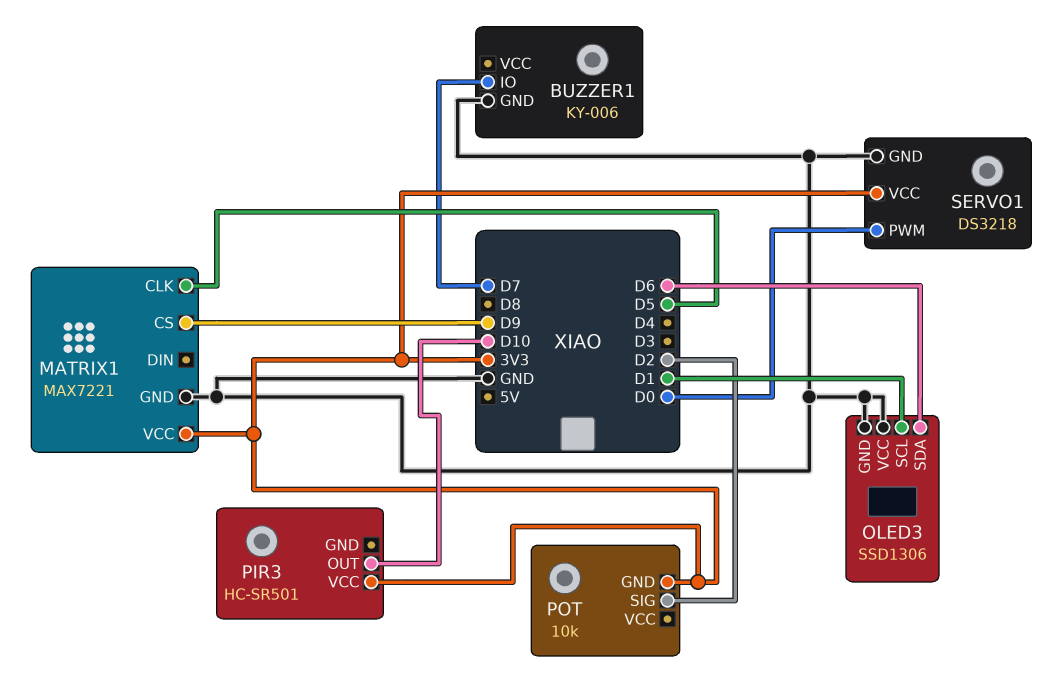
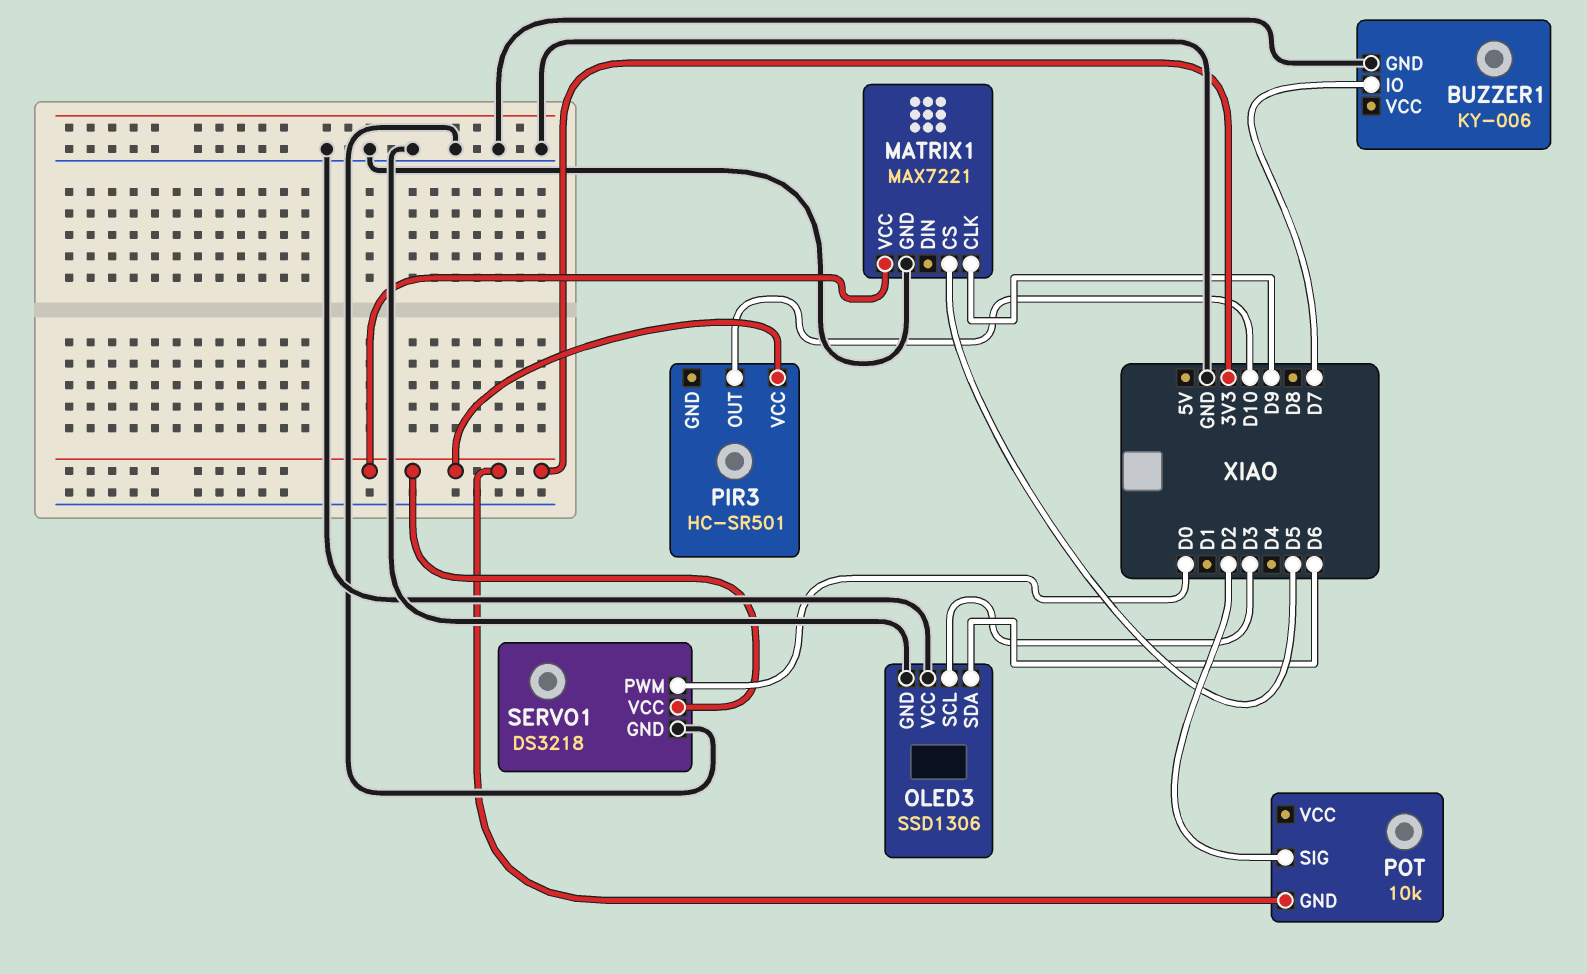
MATRIX1 pin CLK: D5 -> D9
MATRIX1 pin CS: D9 -> D5
OLED3 pin SCL: D1 -> D3

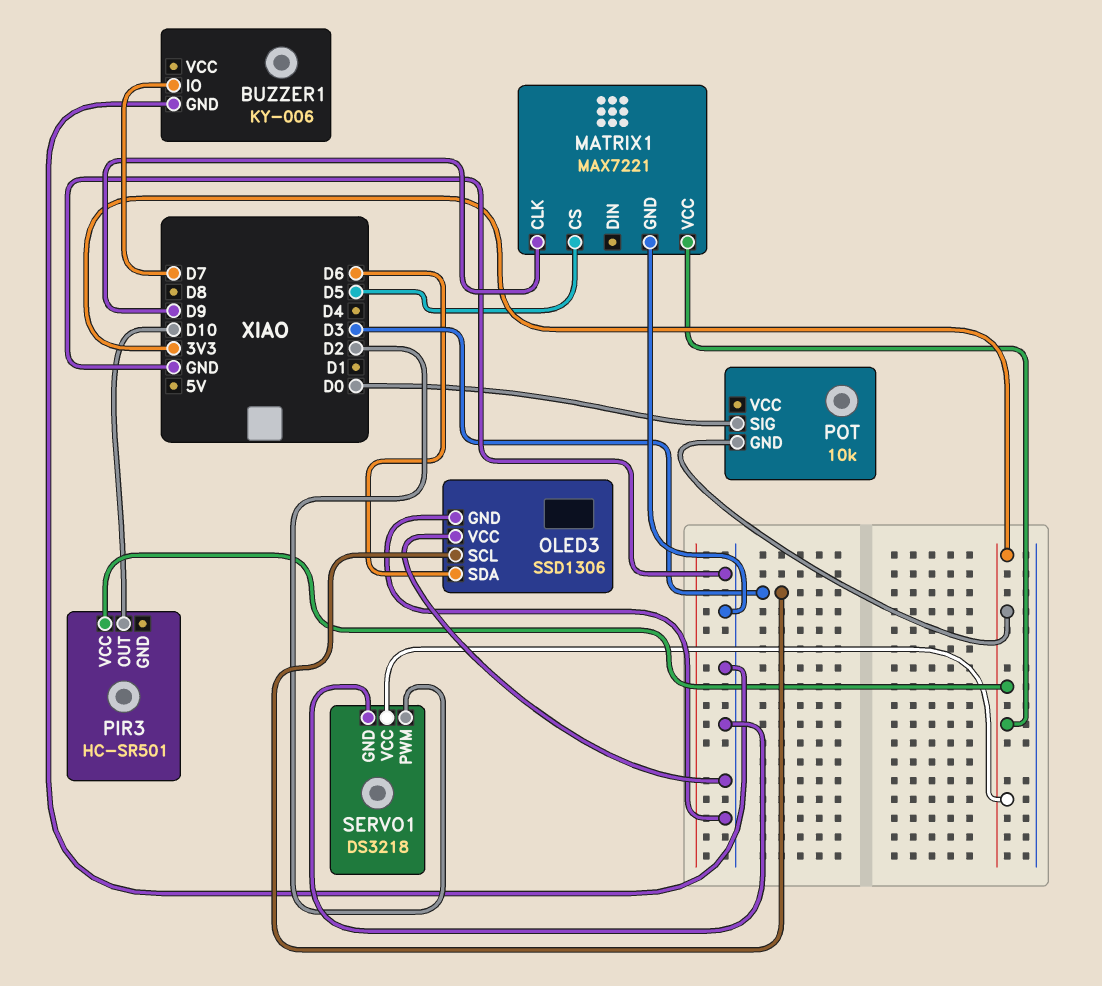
POT pin SIG: D2 -> D0
SERVO1 pin PWM: D0 -> D2

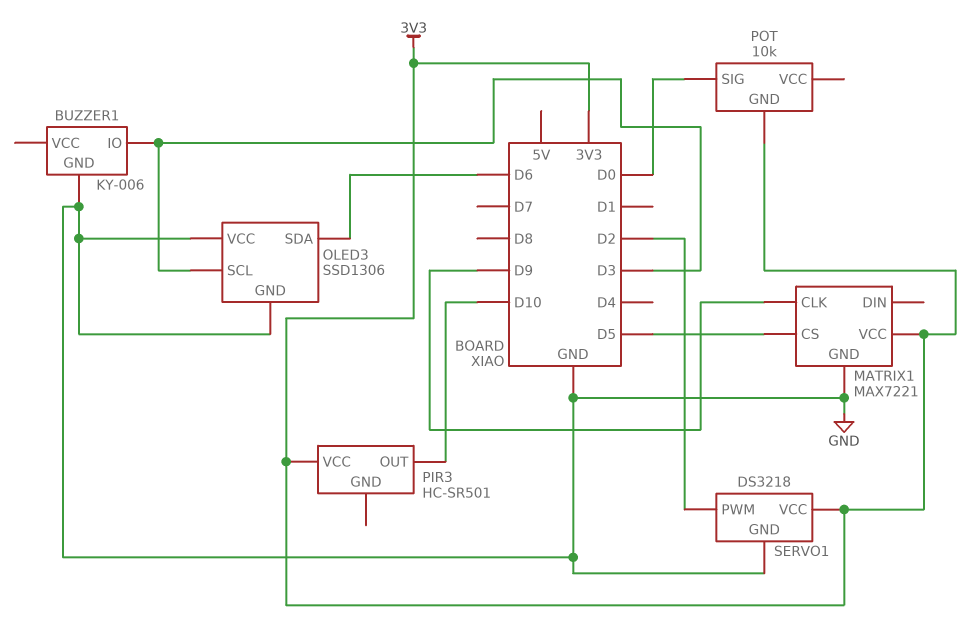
BUZZER1 pin IO: D7 -> D3

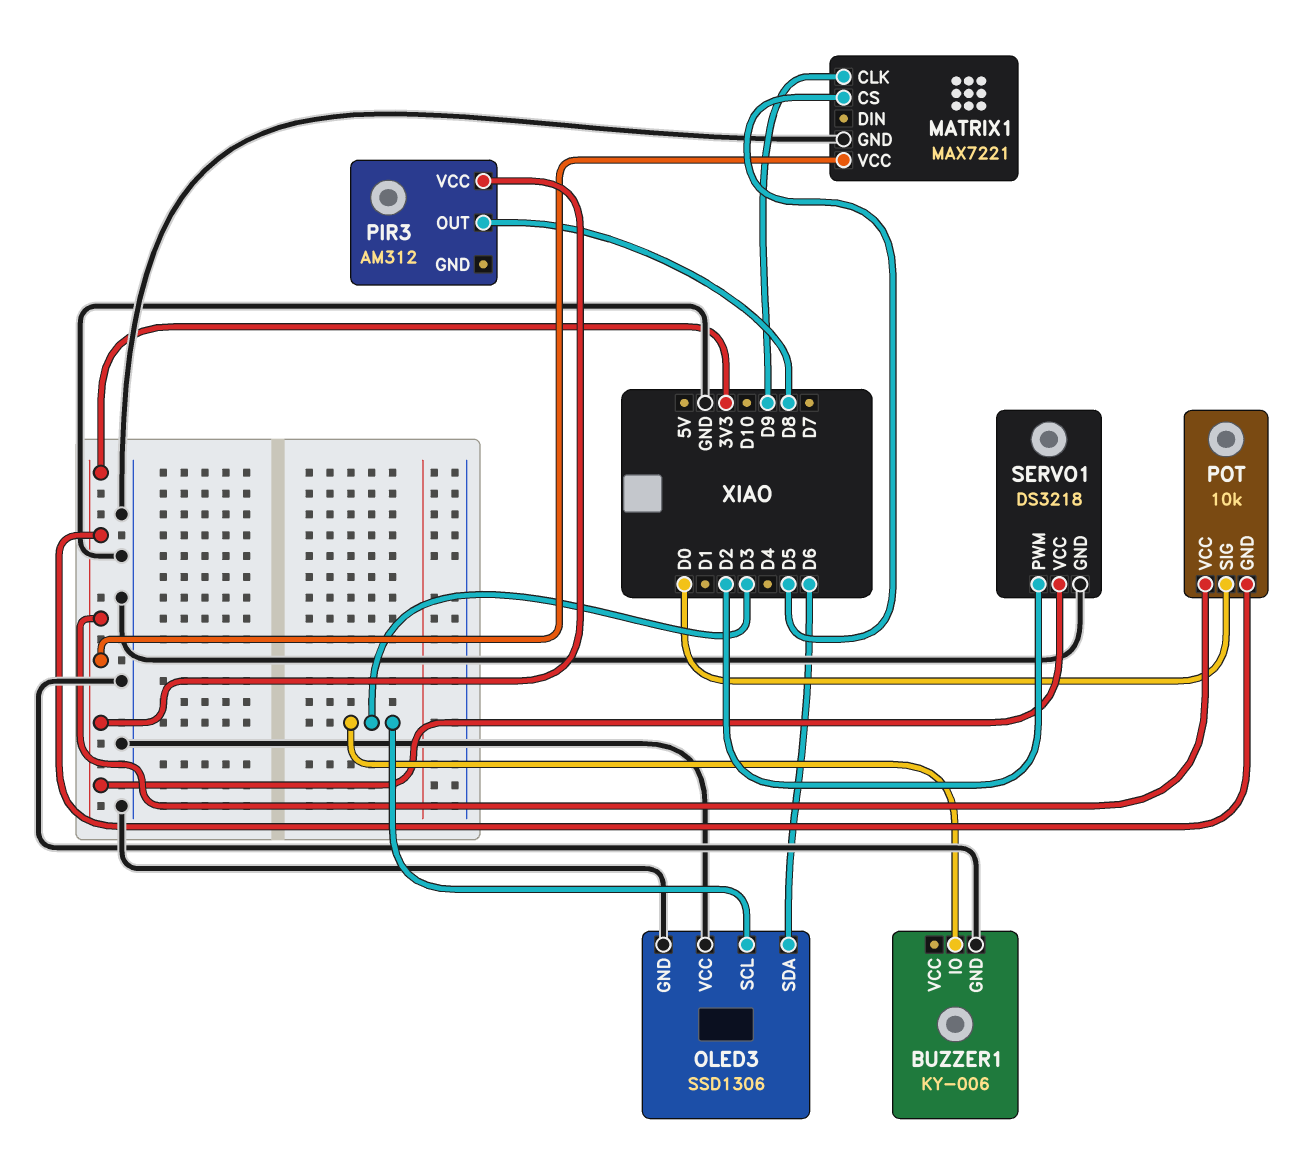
PIR3: HC-SR501 -> AM312
PIR3 pin OUT: D10 -> D8
POT pin VCC: none -> 3V3

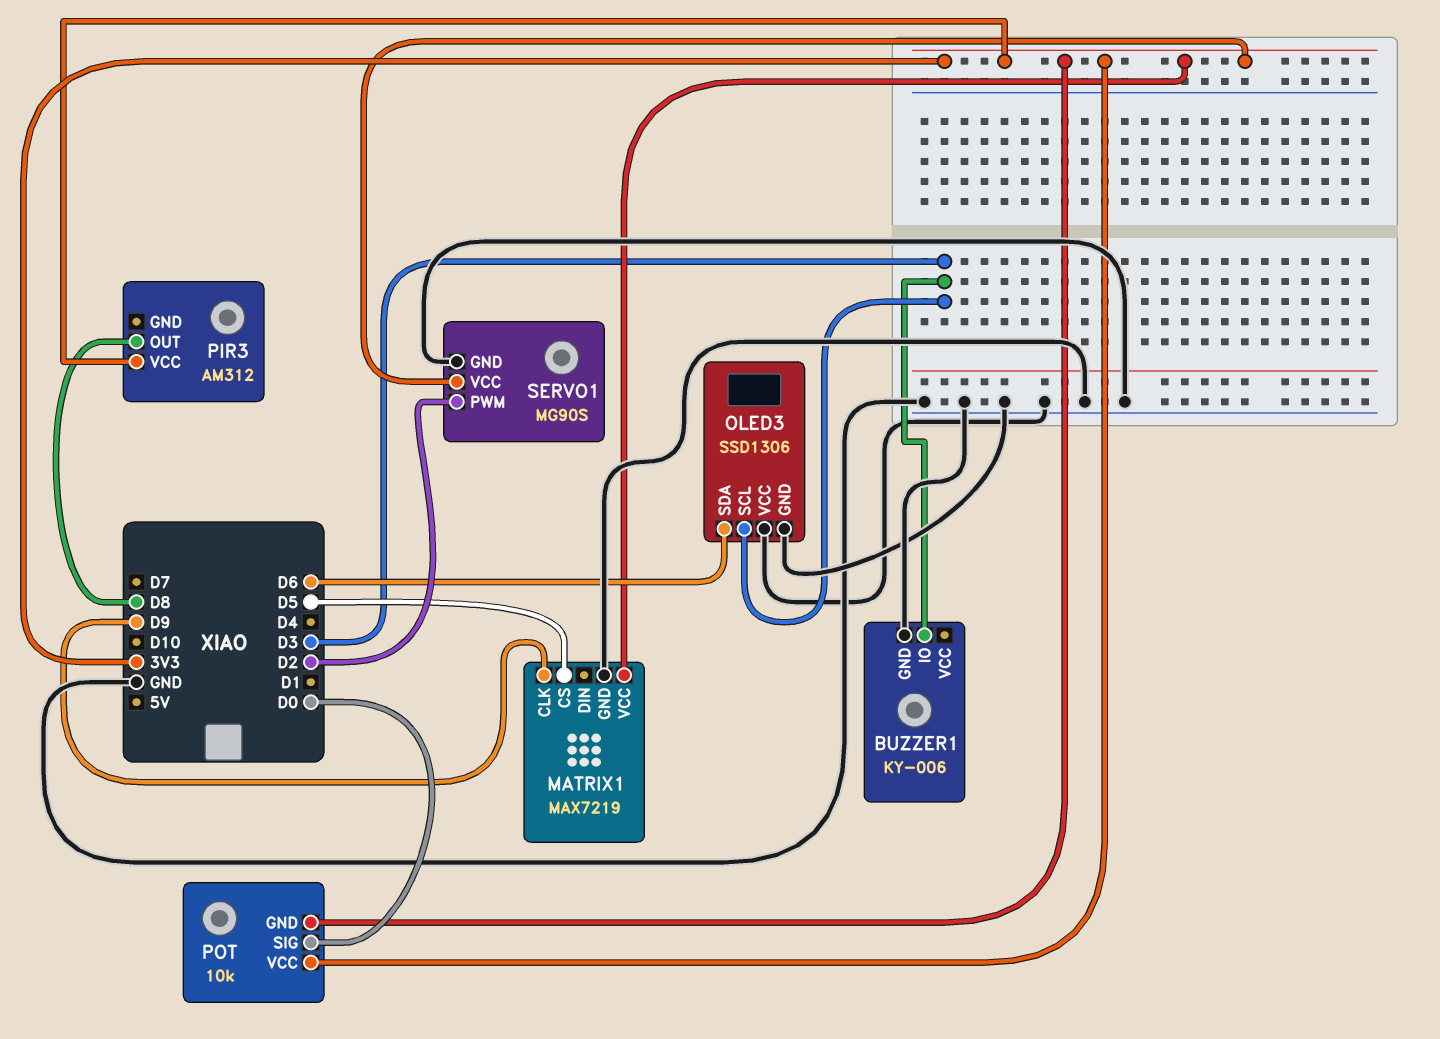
MATRIX1: MAX7221 -> MAX7219
SERVO1: DS3218 -> MG90S

